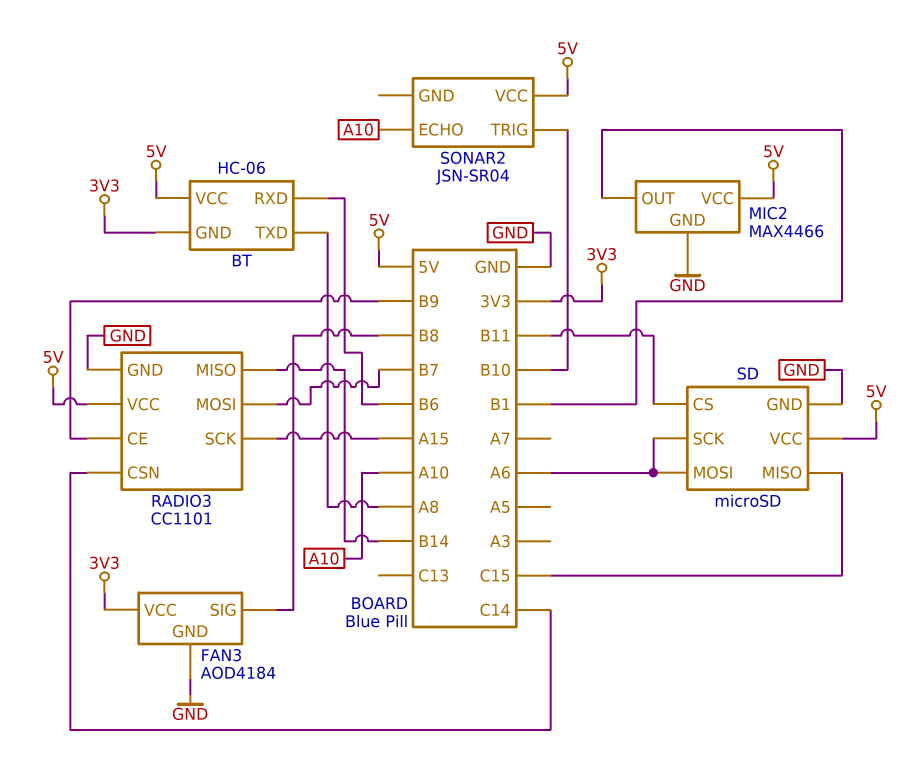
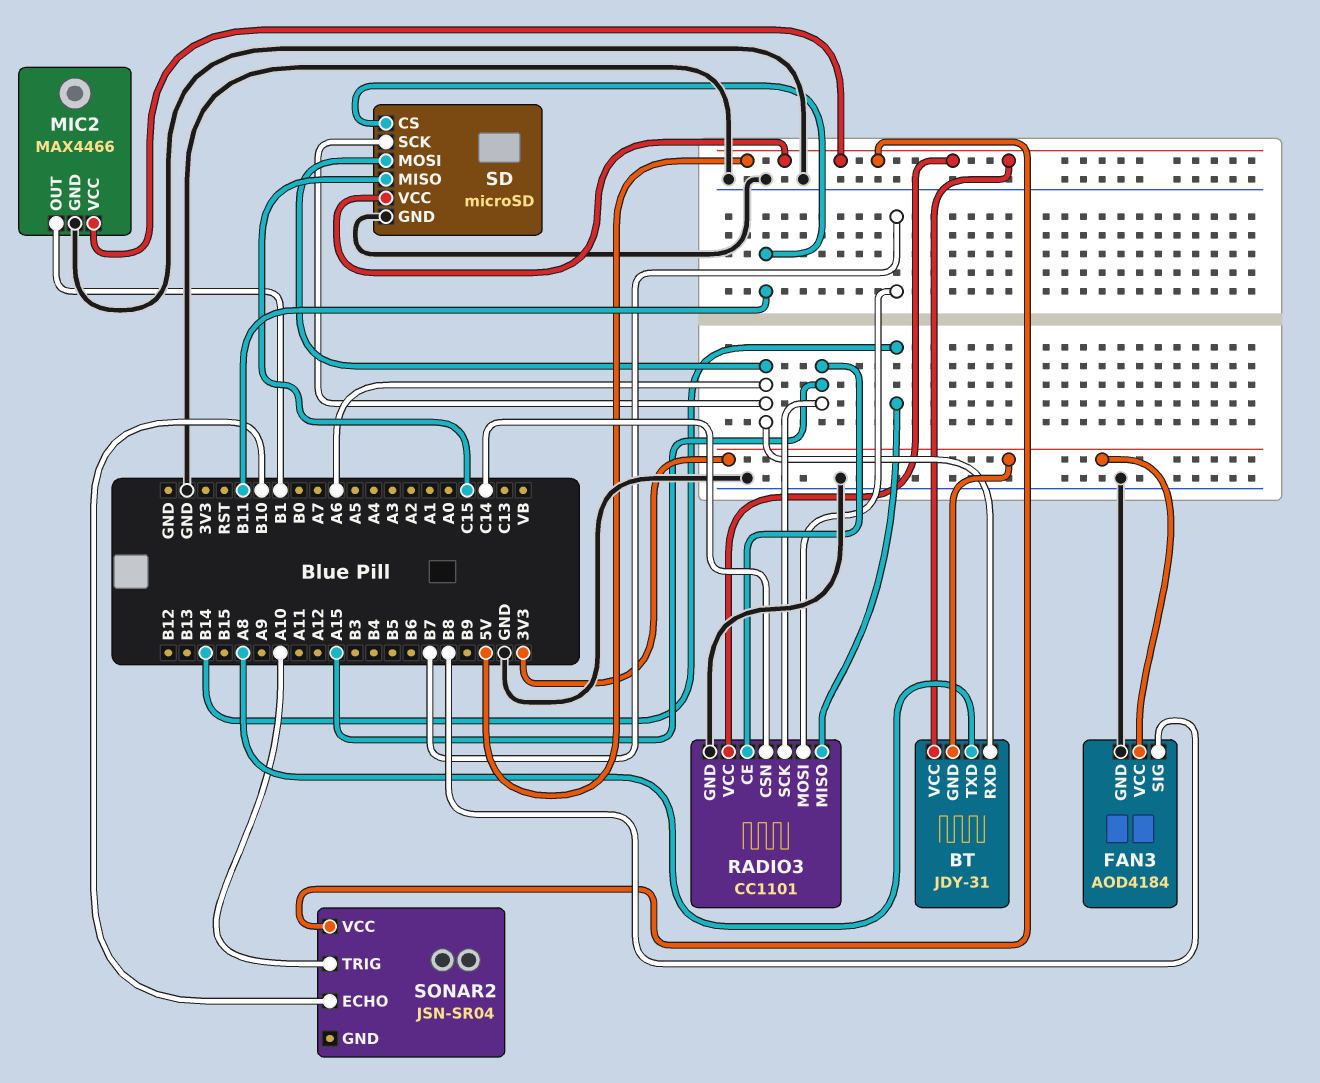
BT: HC-06 -> JDY-31
BT pin RXD: B6 -> A6
RADIO3 pin CE: B9 -> A15
SONAR2 pin ECHO: A10 -> B10
SONAR2 pin TRIG: B10 -> A10

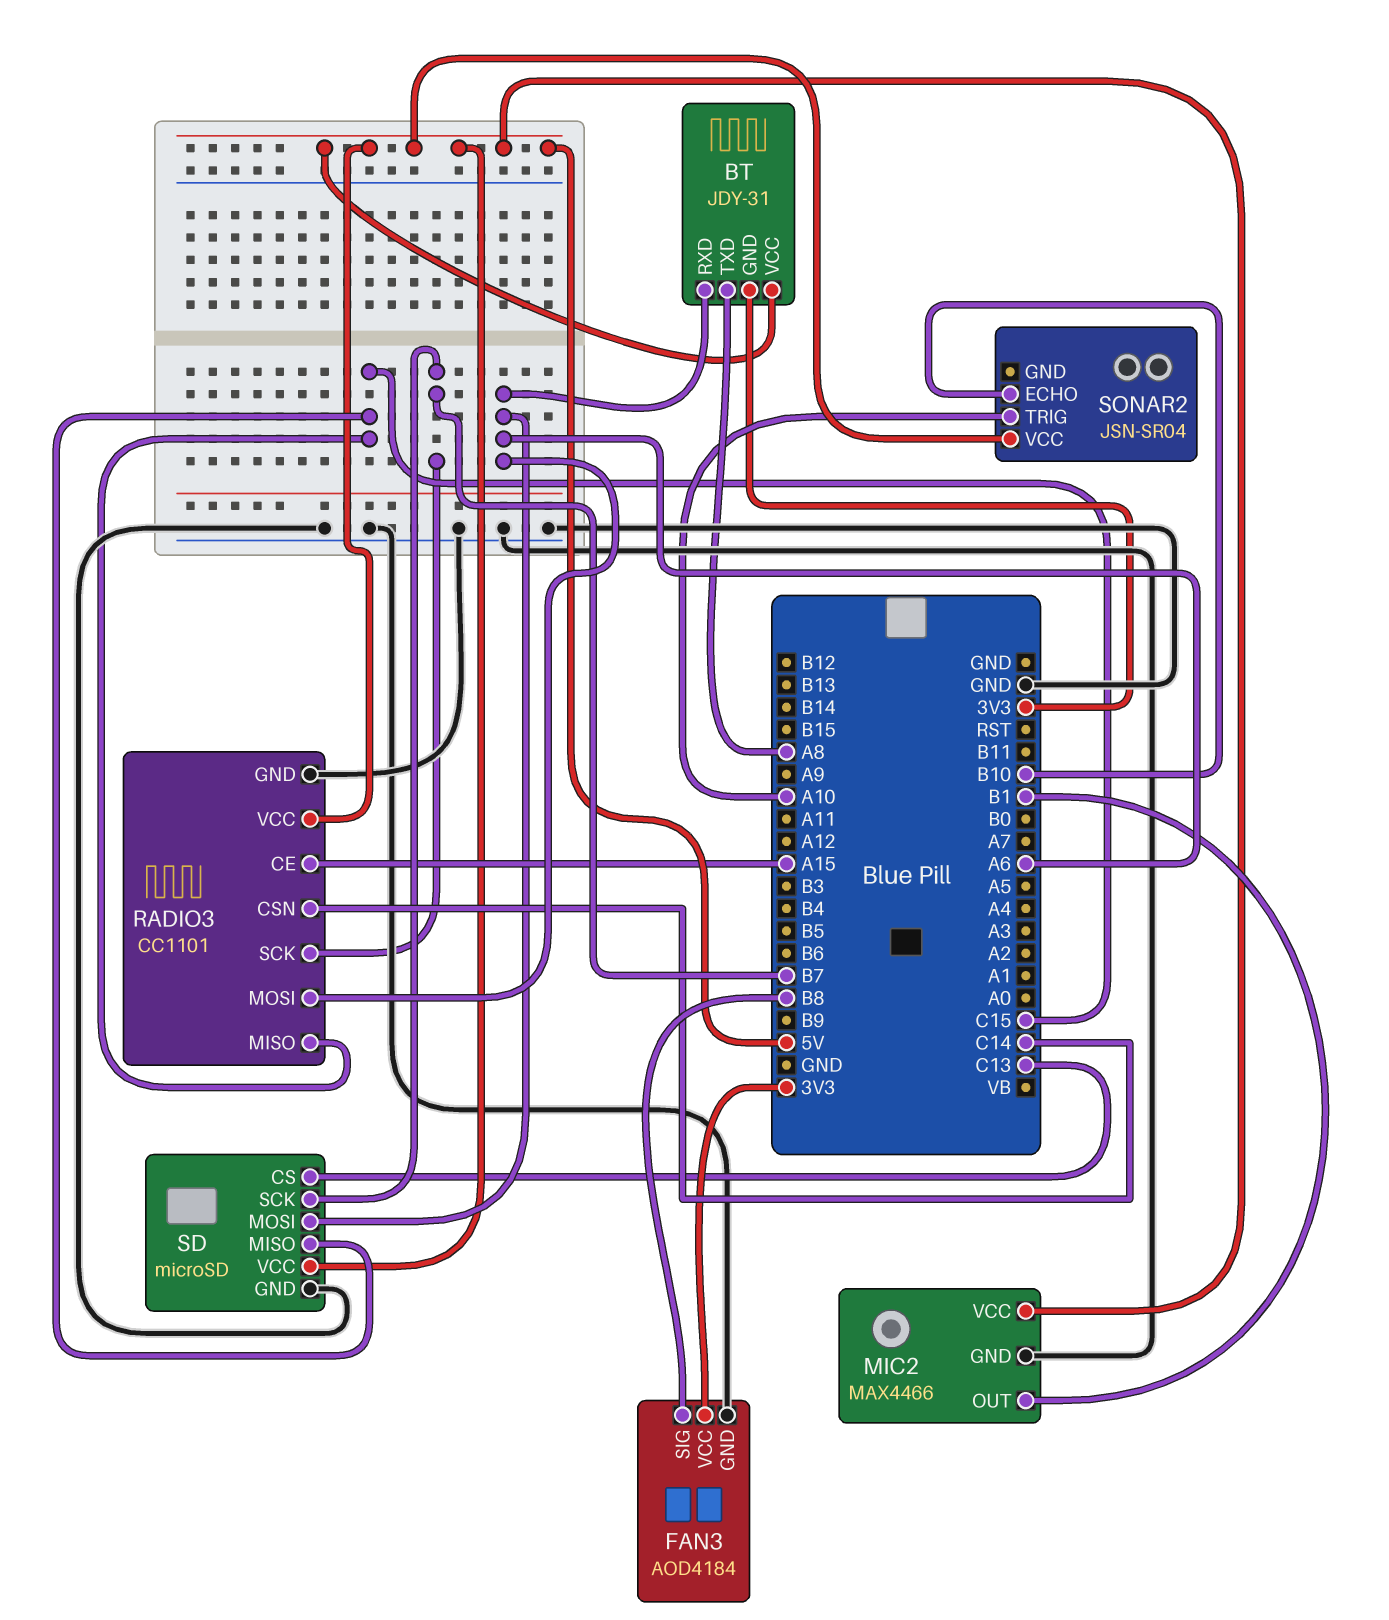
RADIO3 pin MISO: B14 -> C15
RADIO3 pin MOSI: B7 -> A6
RADIO3 pin SCK: A15 -> B7
SD pin CS: B11 -> C13
SD pin SCK: A6 -> B7

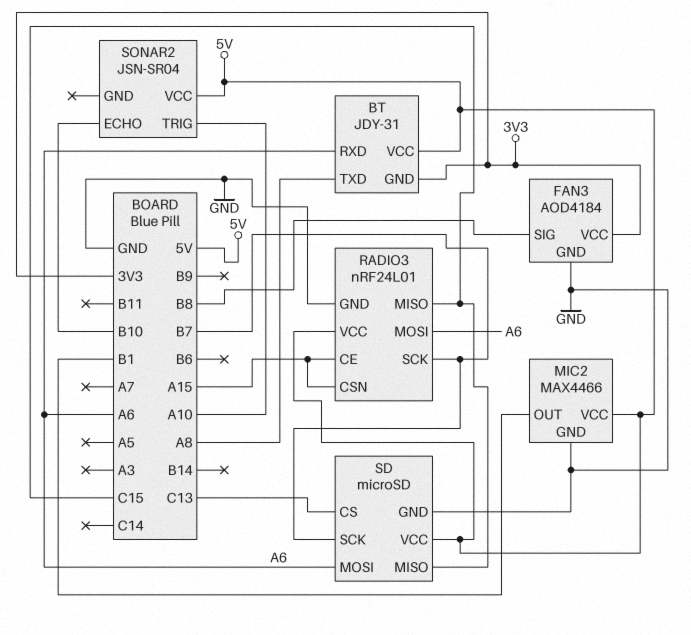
RADIO3: CC1101 -> nRF24L01
RADIO3 pin CSN: C14 -> A15

